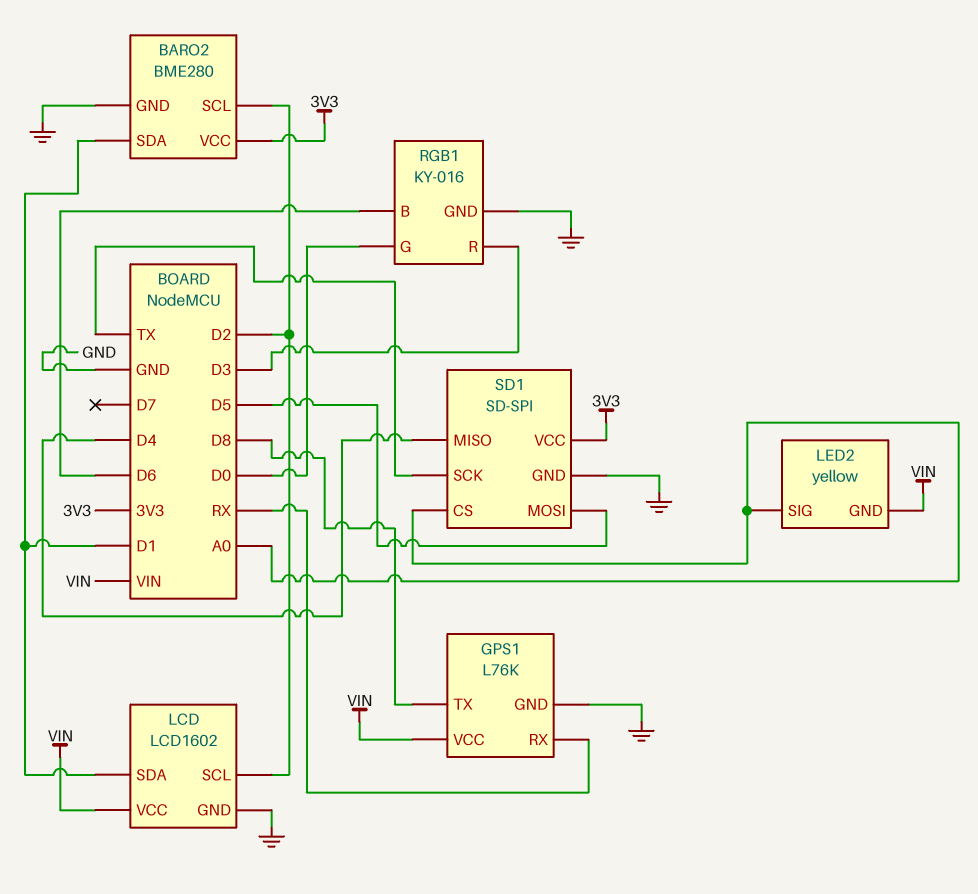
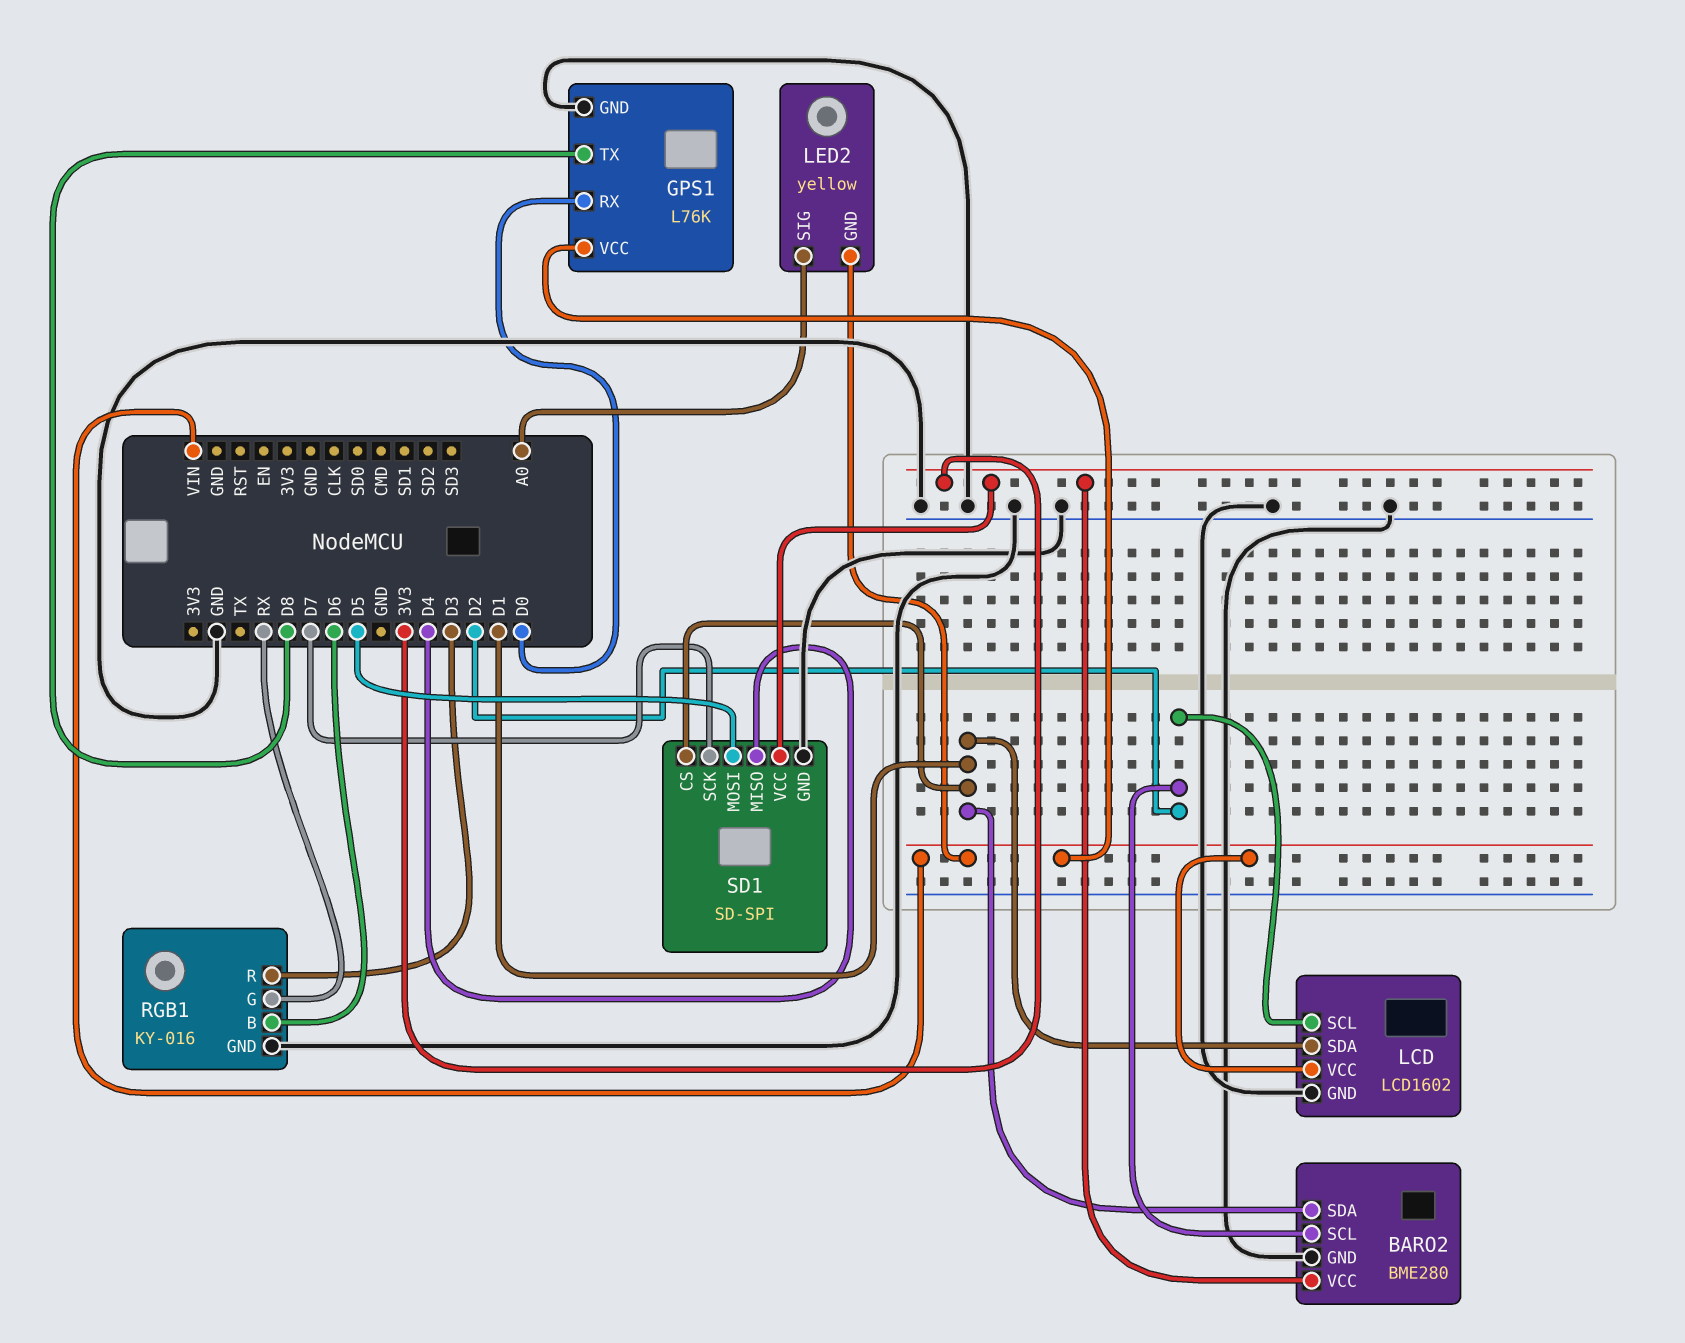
GPS1 pin RX: RX -> D0
RGB1 pin G: D0 -> RX
SD1 pin CS: A0 -> D1
SD1 pin SCK: TX -> D7

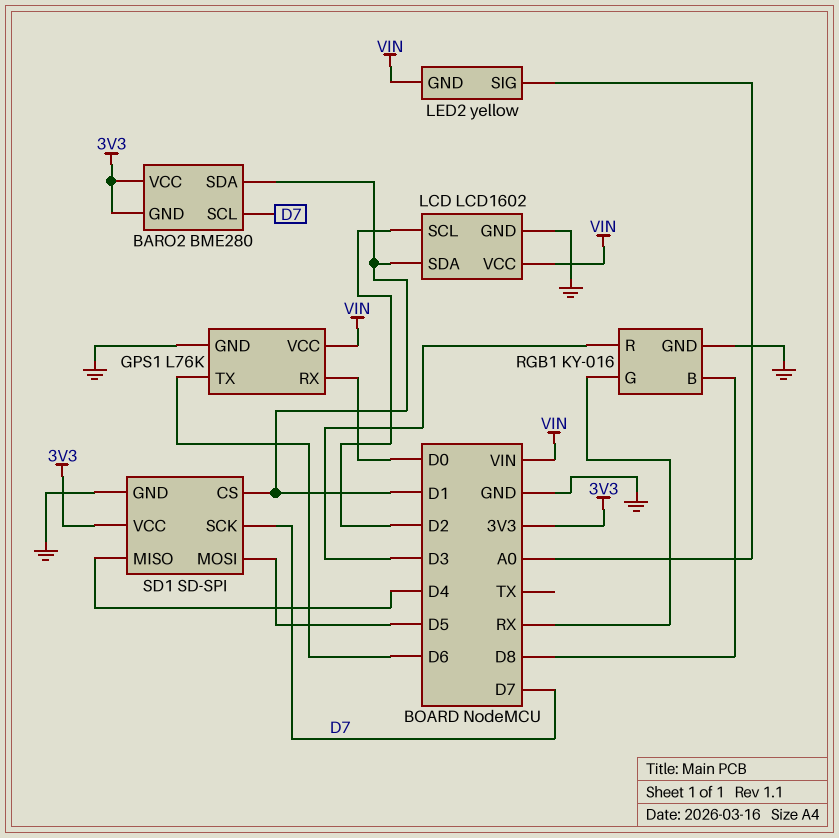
BARO2 pin GND: GND -> 3V3
BARO2 pin SCL: D2 -> D7
GPS1 pin TX: D8 -> D6
RGB1 pin B: D6 -> D8

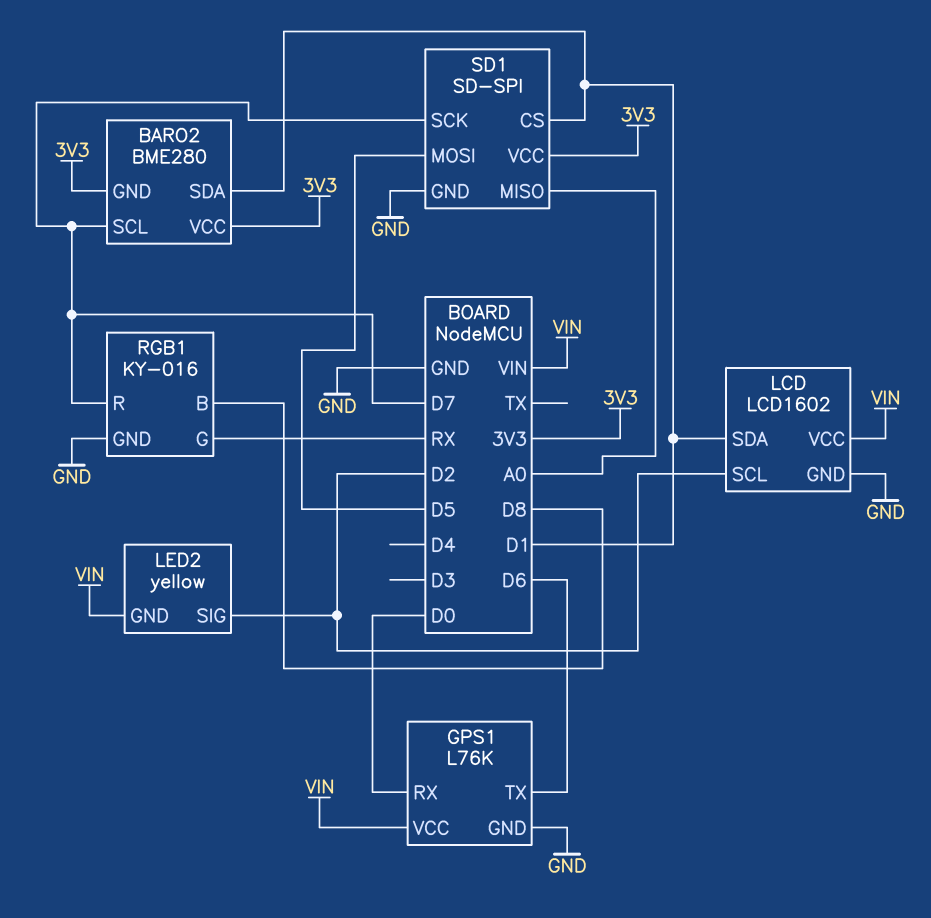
LED2 pin SIG: A0 -> D2
RGB1 pin R: D3 -> D7
SD1 pin MISO: D4 -> A0

